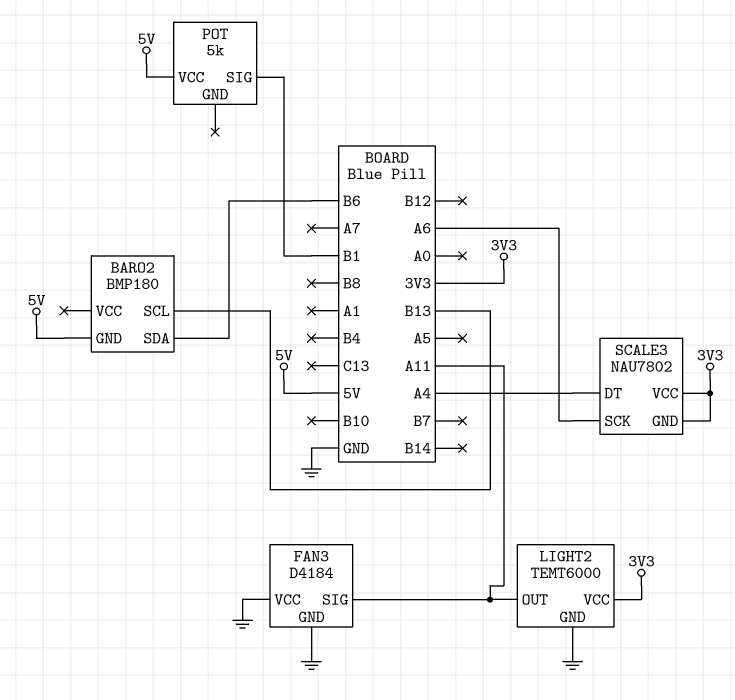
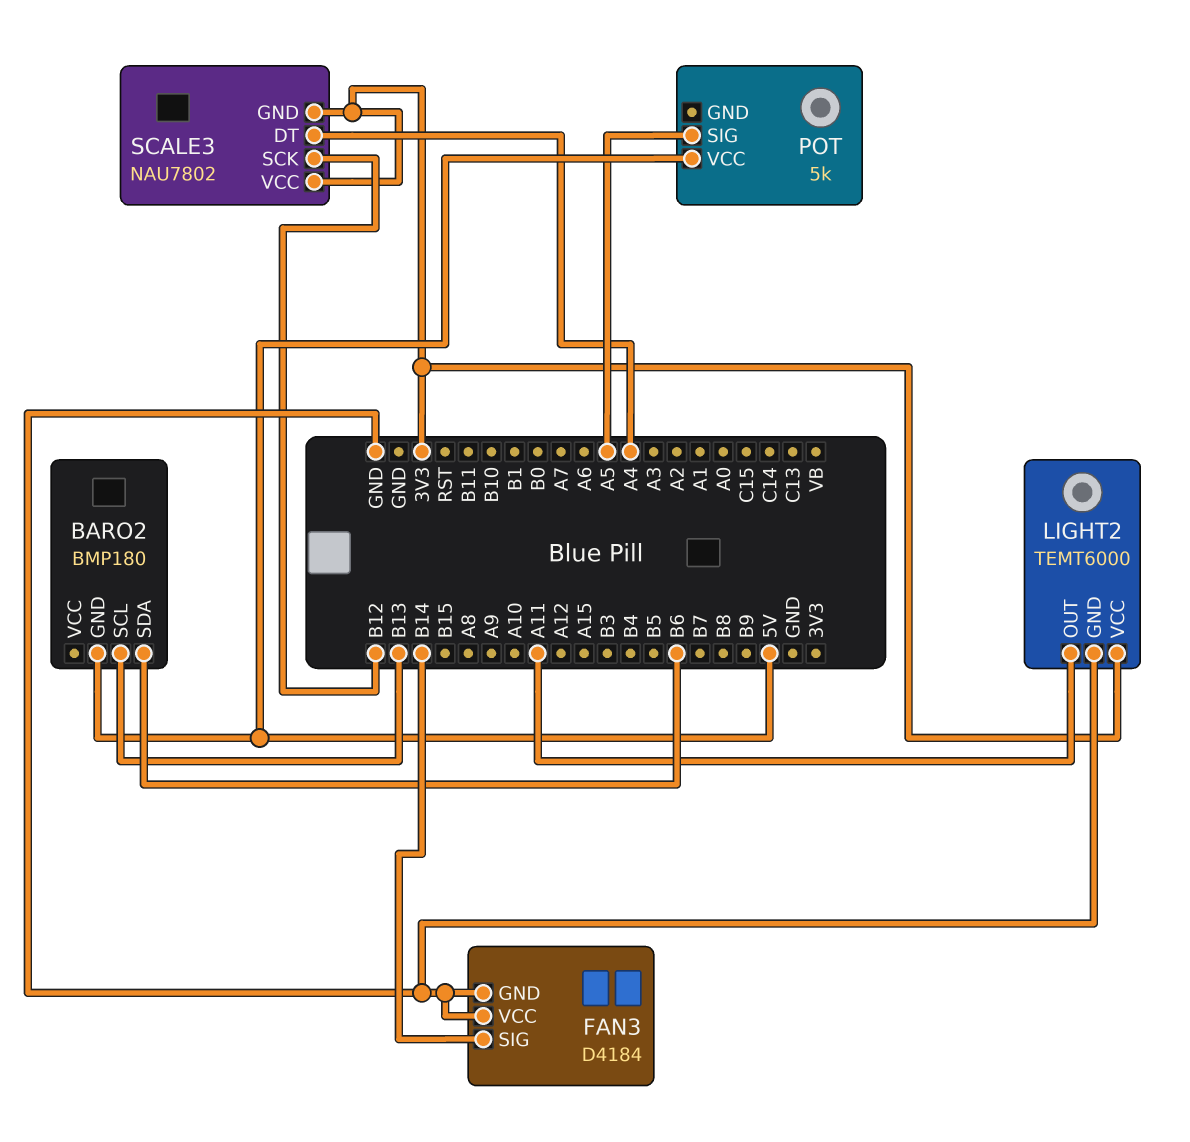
FAN3 pin SIG: A11 -> B14
POT pin SIG: B1 -> A5
SCALE3 pin SCK: A6 -> B12

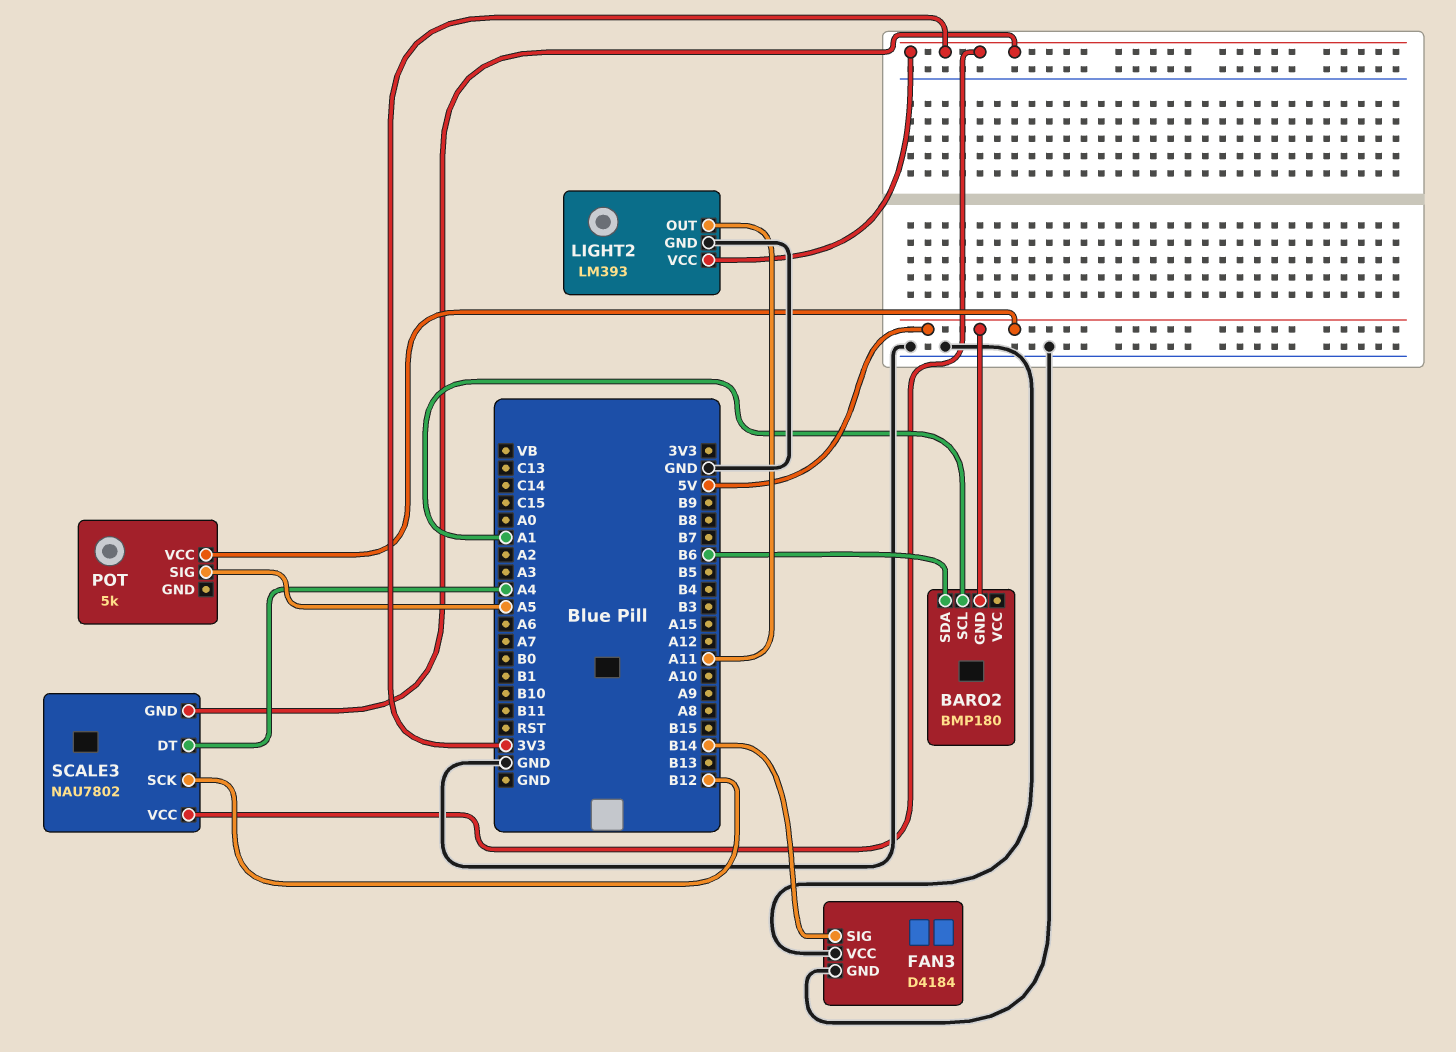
BARO2 pin SCL: B13 -> A1
LIGHT2: TEMT6000 -> LM393

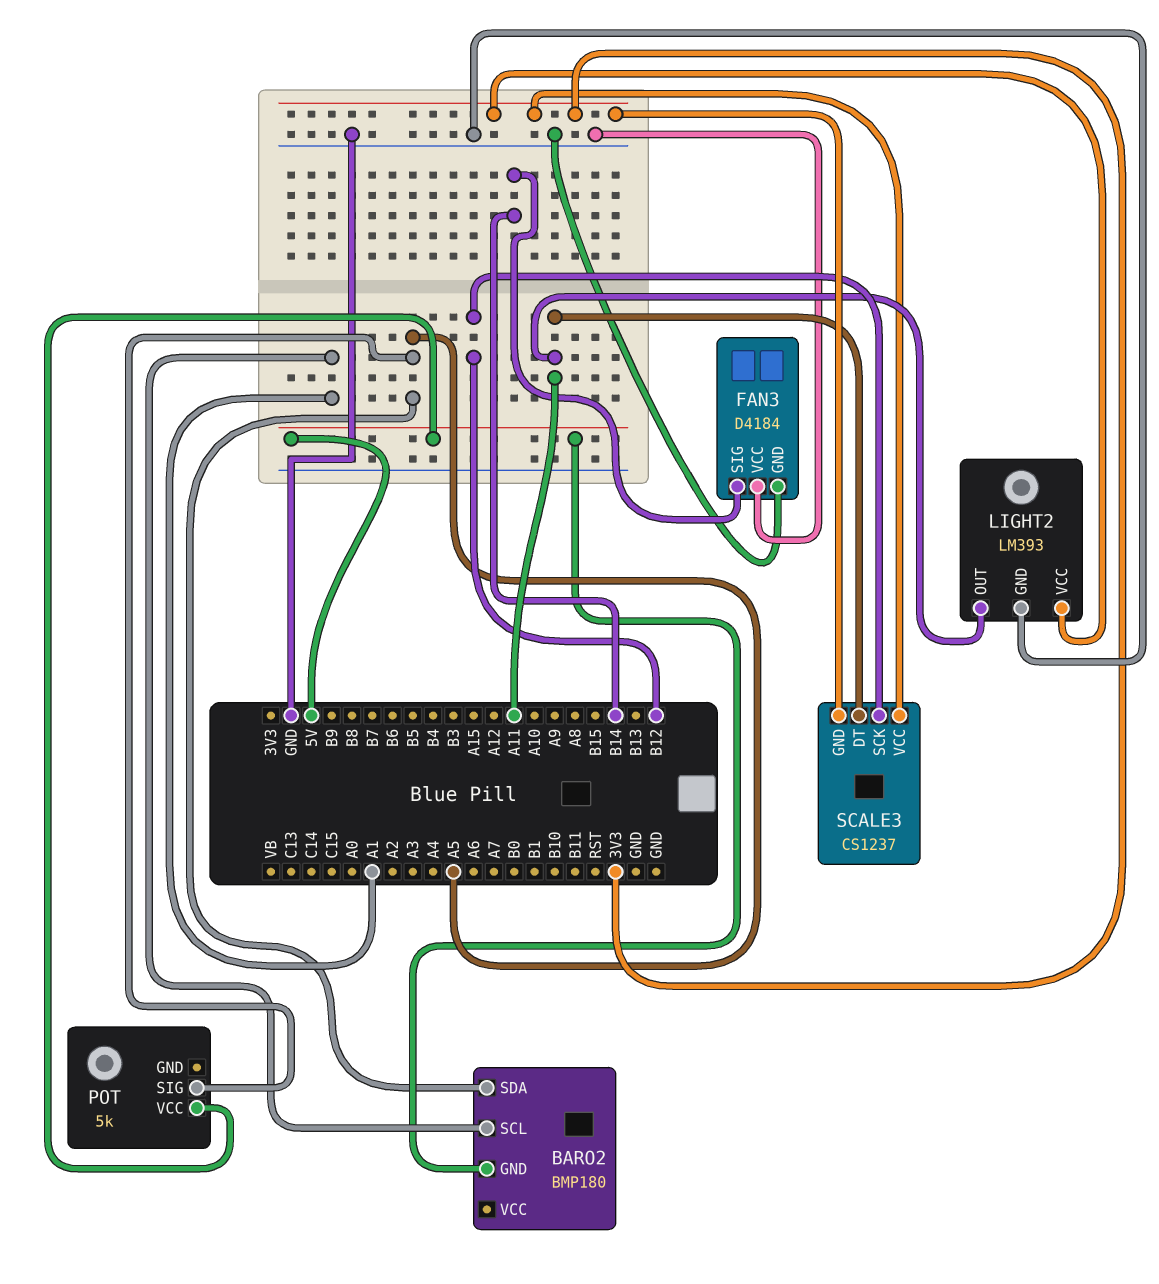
BARO2 pin SDA: B6 -> A5
SCALE3: NAU7802 -> CS1237
SCALE3 pin DT: A4 -> A11

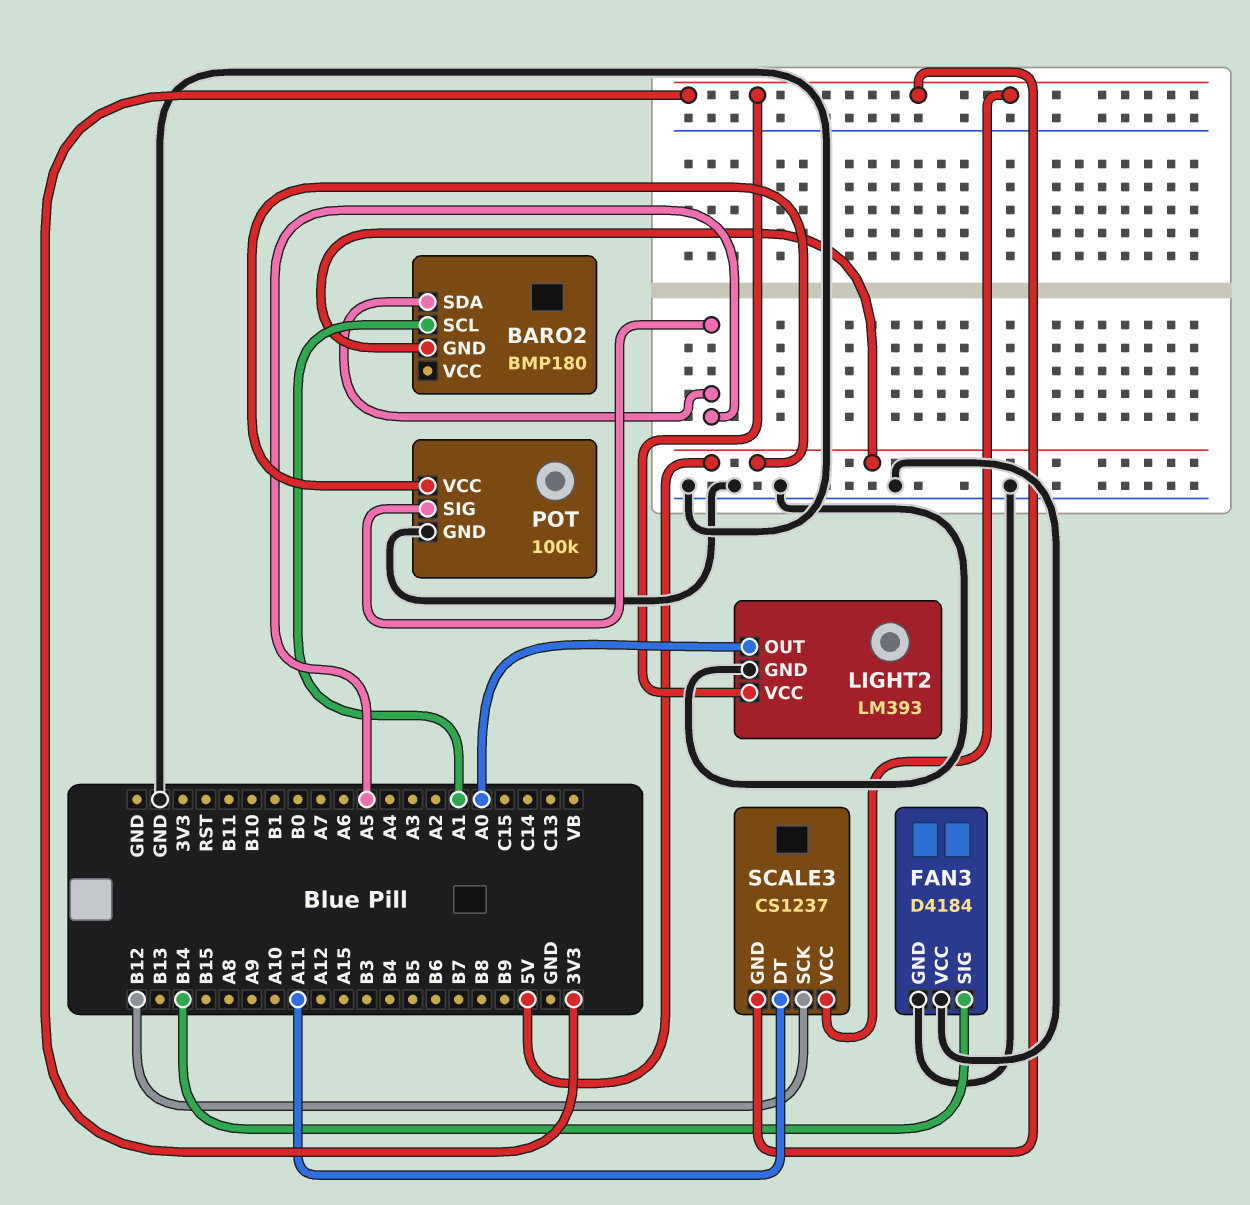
LIGHT2 pin OUT: A11 -> A0
POT: 5k -> 100k
POT pin GND: none -> GND

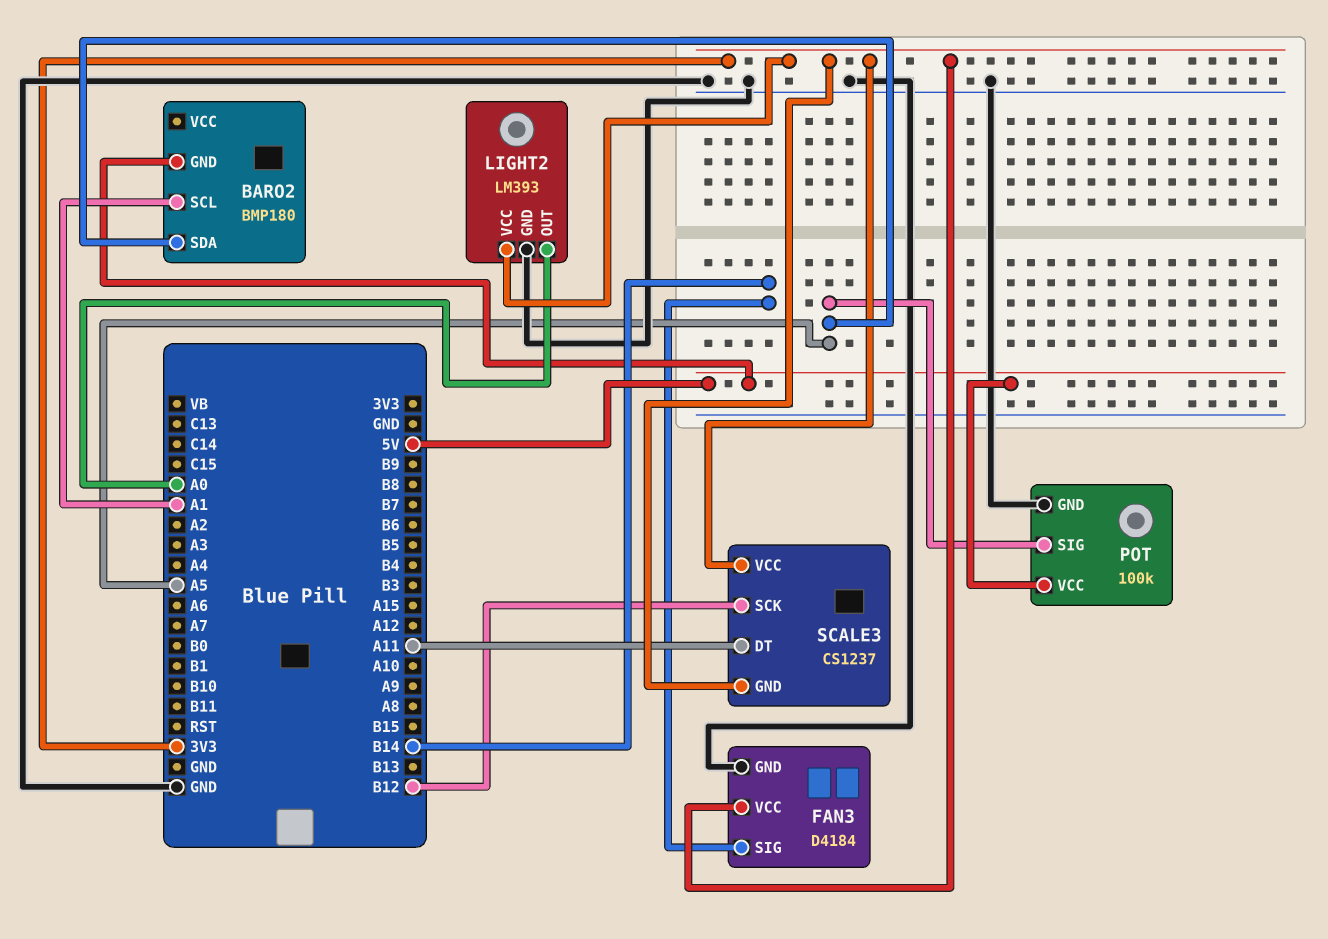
FAN3 pin VCC: GND -> 3V3

